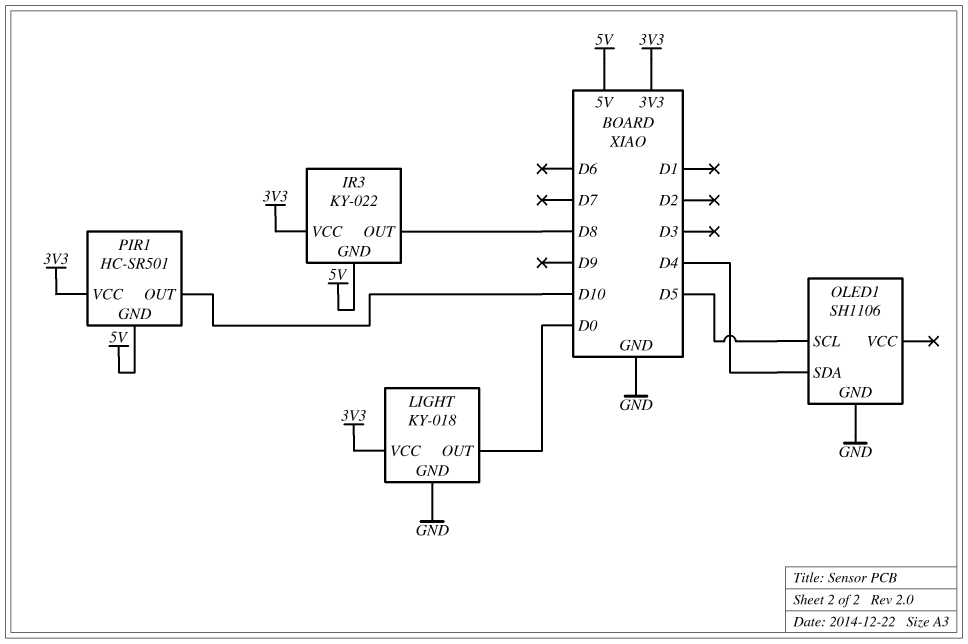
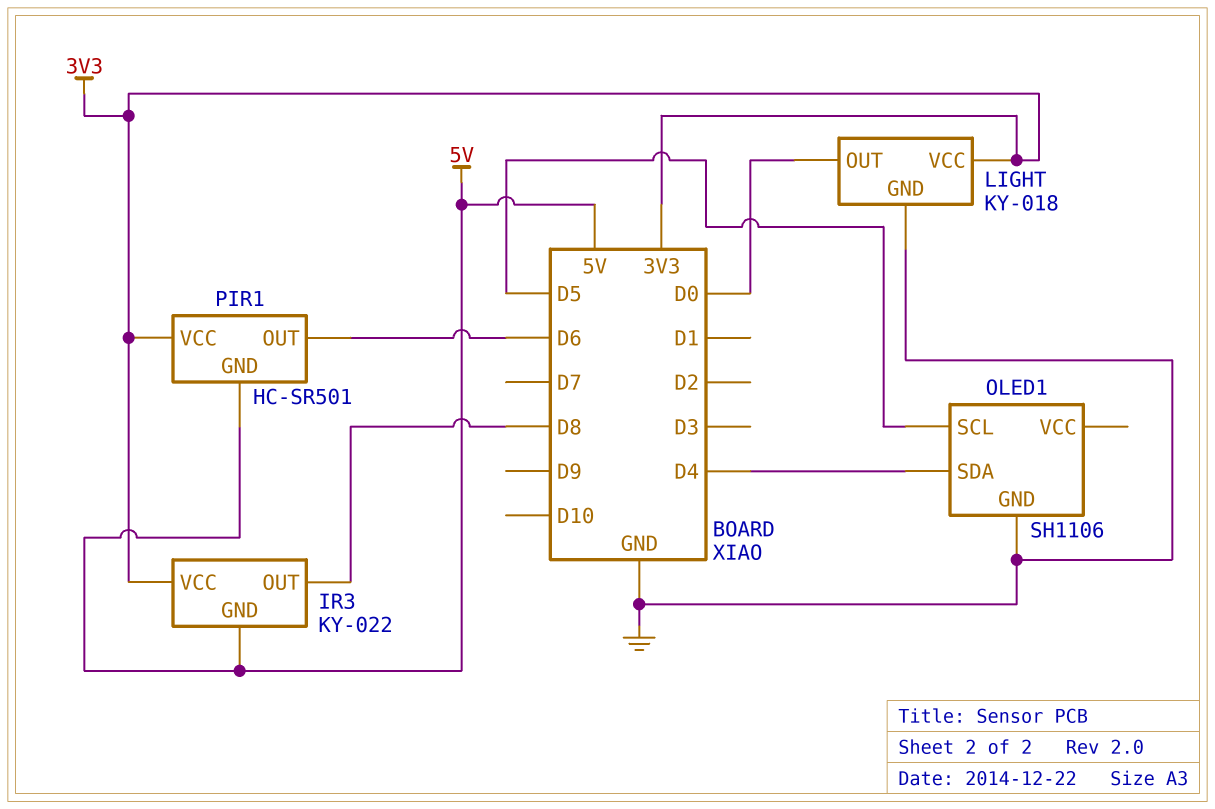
PIR1 pin OUT: D10 -> D6

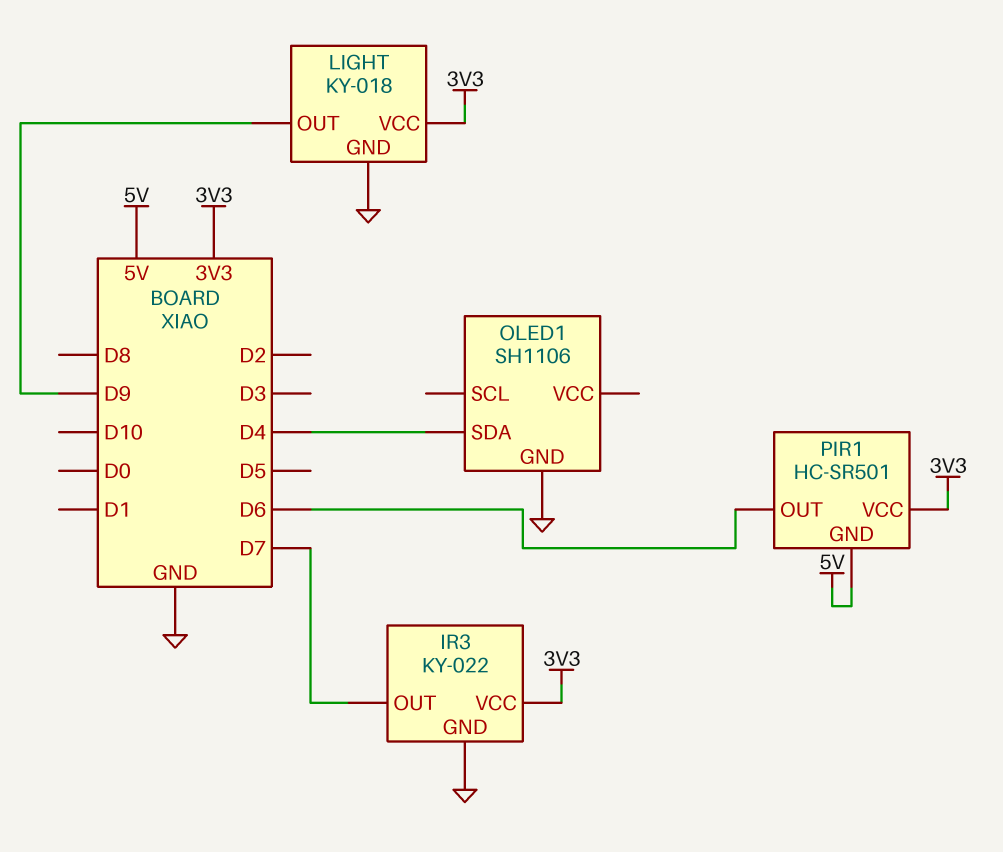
IR3 pin GND: 5V -> GND
IR3 pin OUT: D8 -> D7
LIGHT pin OUT: D0 -> D9
OLED1 pin SCL: D5 -> none

